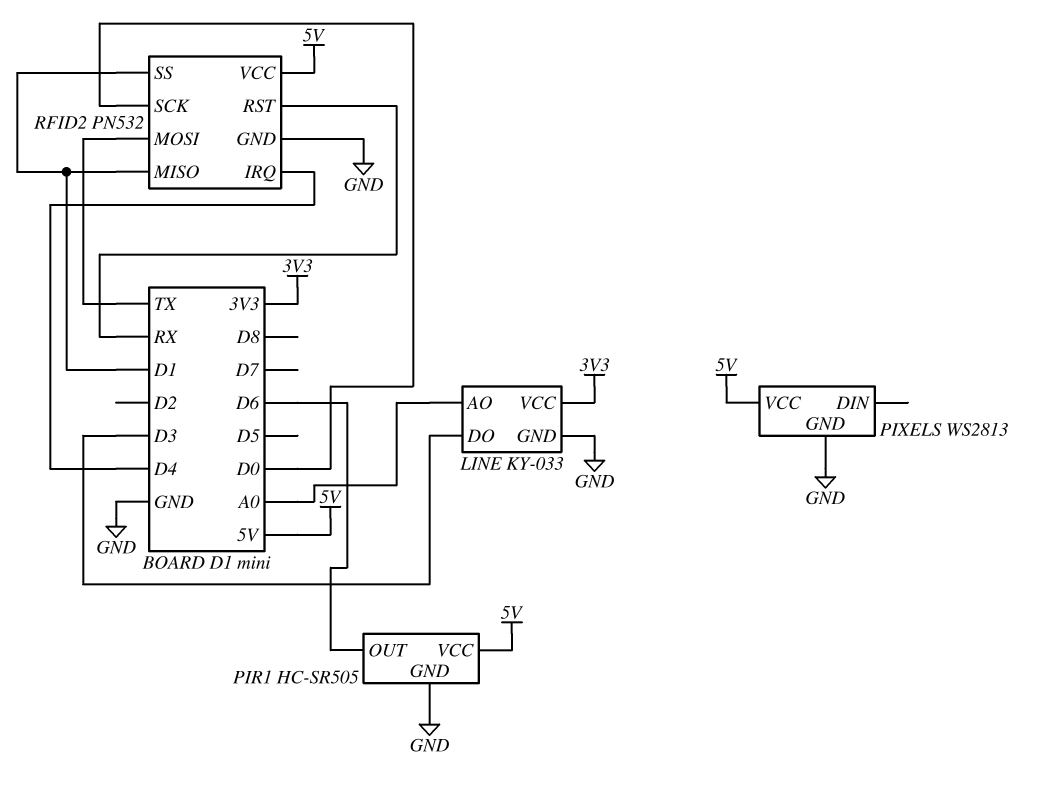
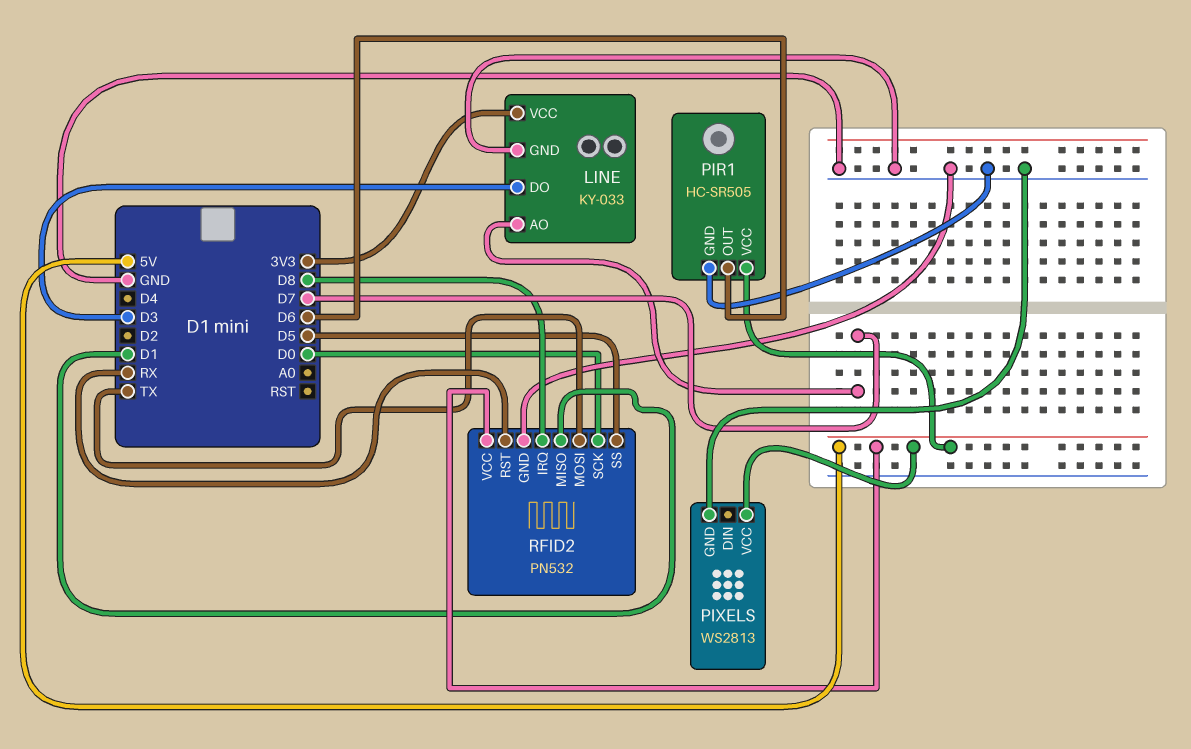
LINE pin AO: A0 -> D7
RFID2 pin IRQ: D4 -> D8
RFID2 pin SS: D1 -> D5

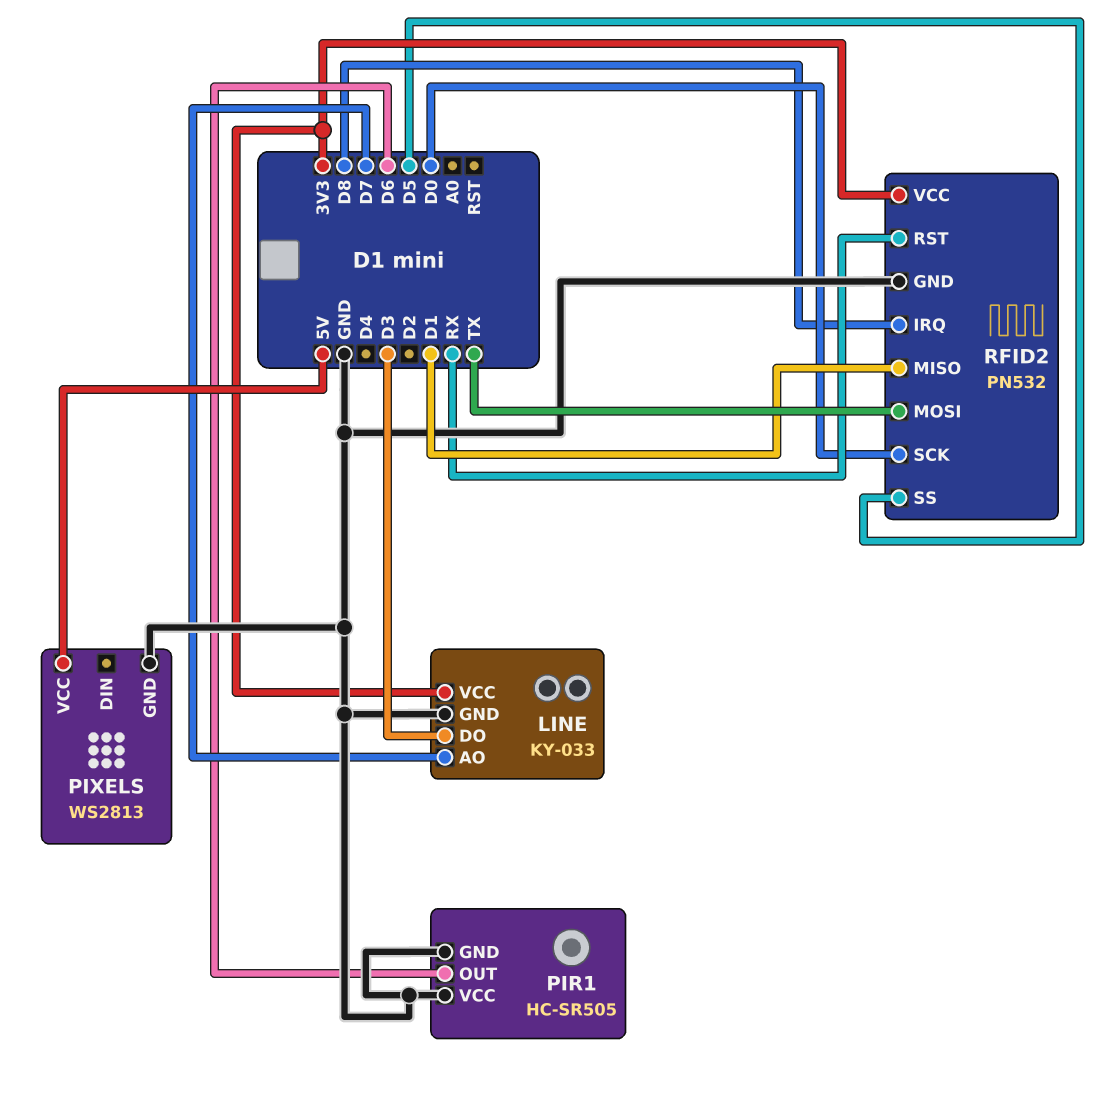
PIR1 pin VCC: 5V -> GND
RFID2 pin VCC: 5V -> 3V3

